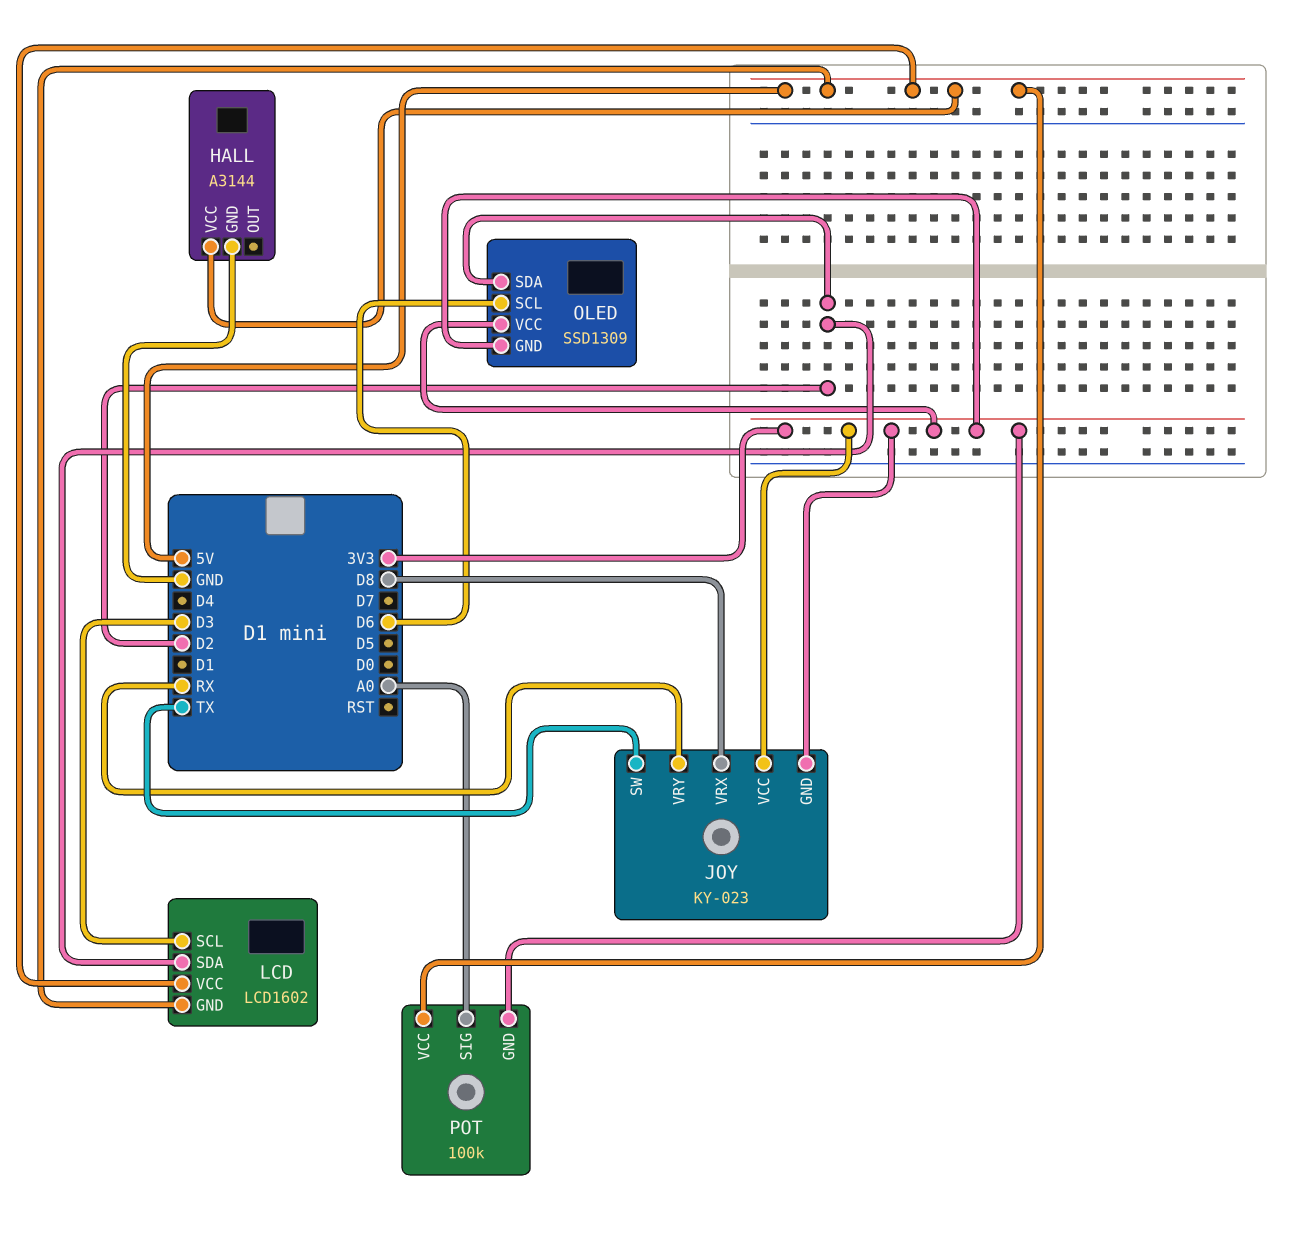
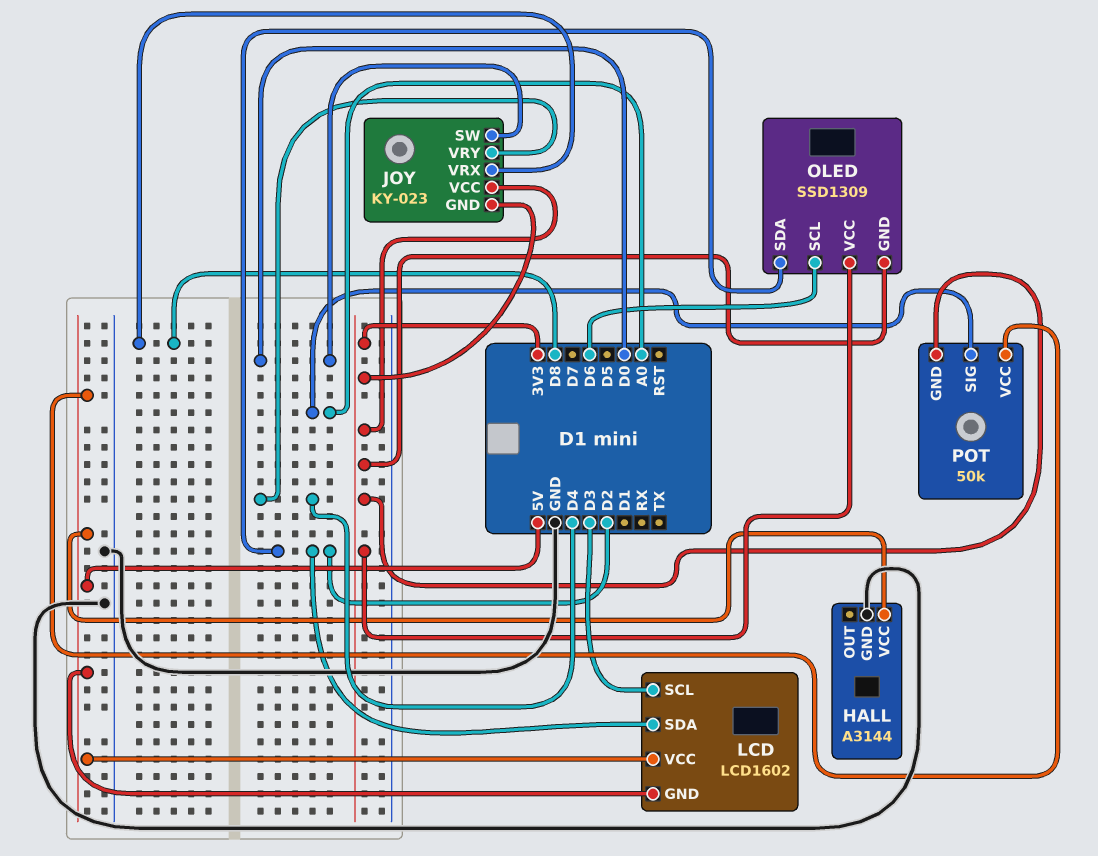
JOY pin SW: TX -> D0
JOY pin VRY: RX -> D4
POT: 100k -> 50k

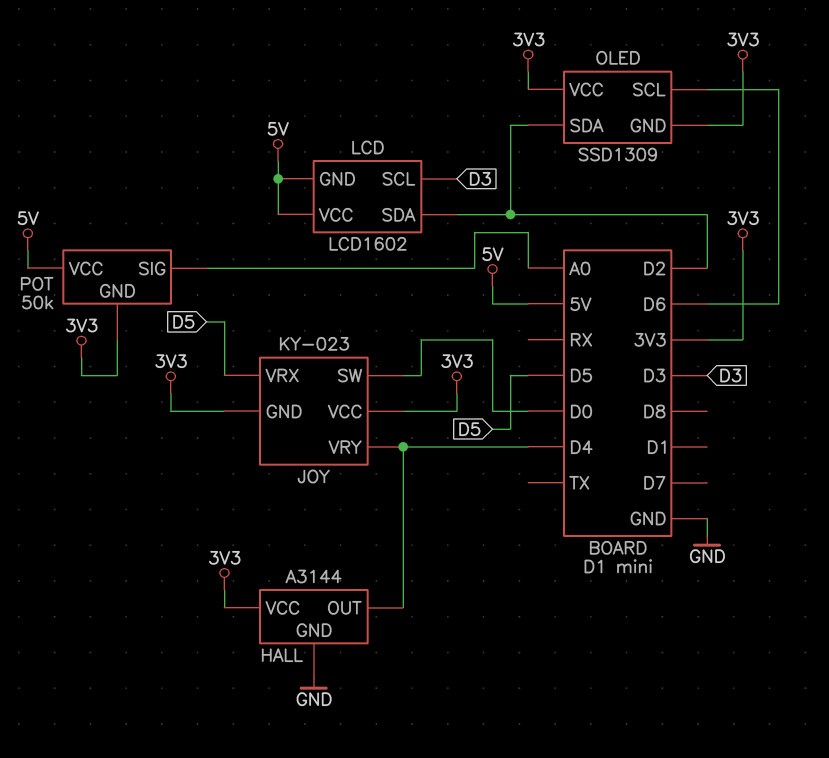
HALL pin OUT: none -> D4
HALL pin VCC: 5V -> 3V3
JOY pin VRX: D8 -> D5

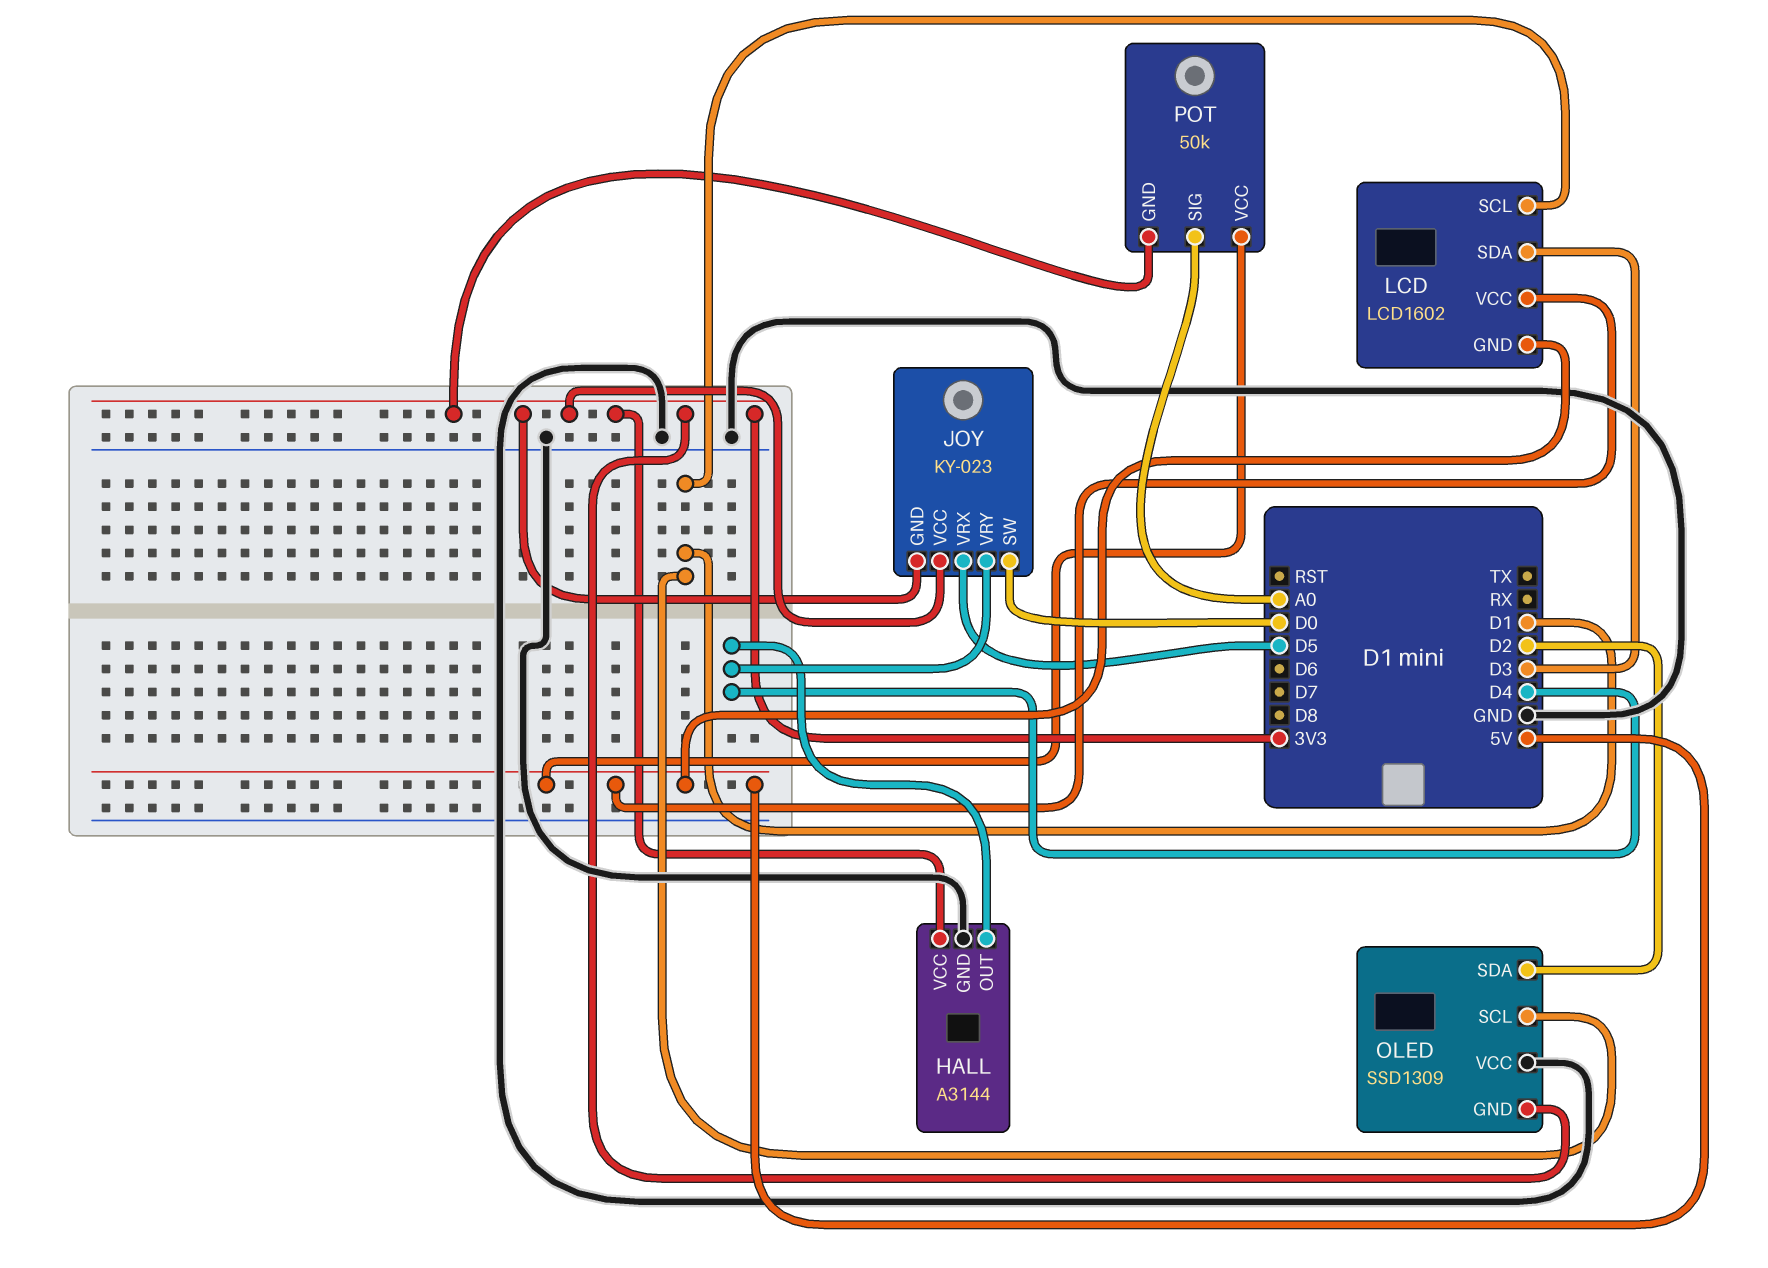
LCD pin SCL: D3 -> D1
LCD pin SDA: D2 -> D3
OLED pin SCL: D6 -> D1
OLED pin VCC: 3V3 -> GND

